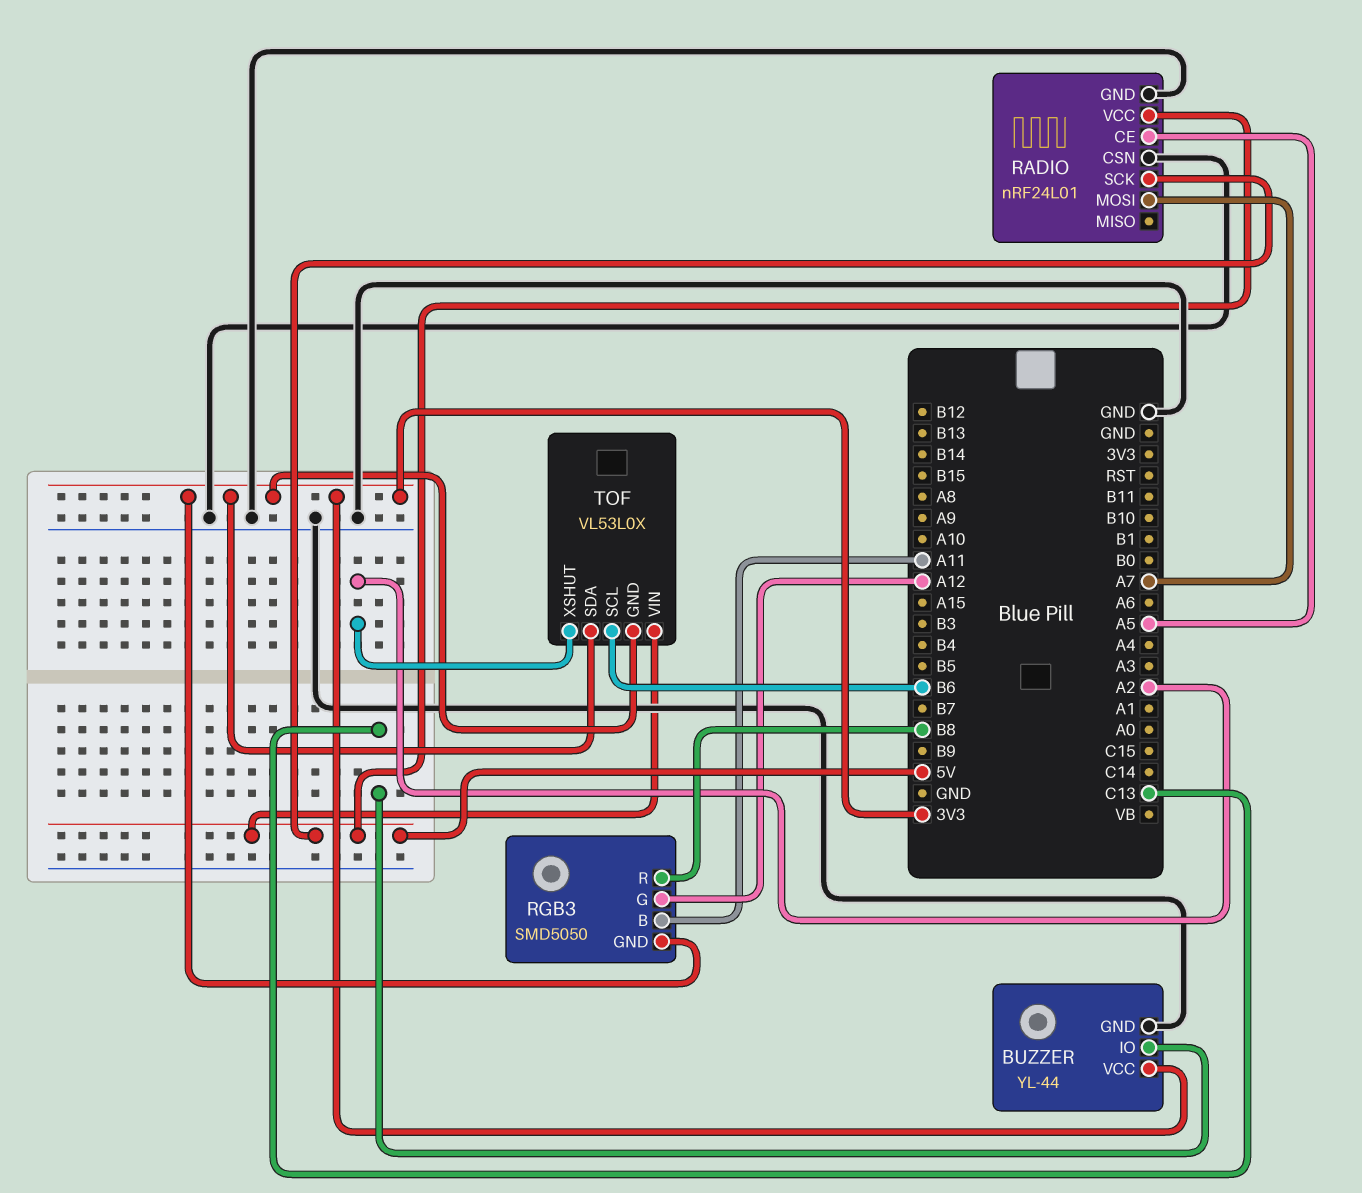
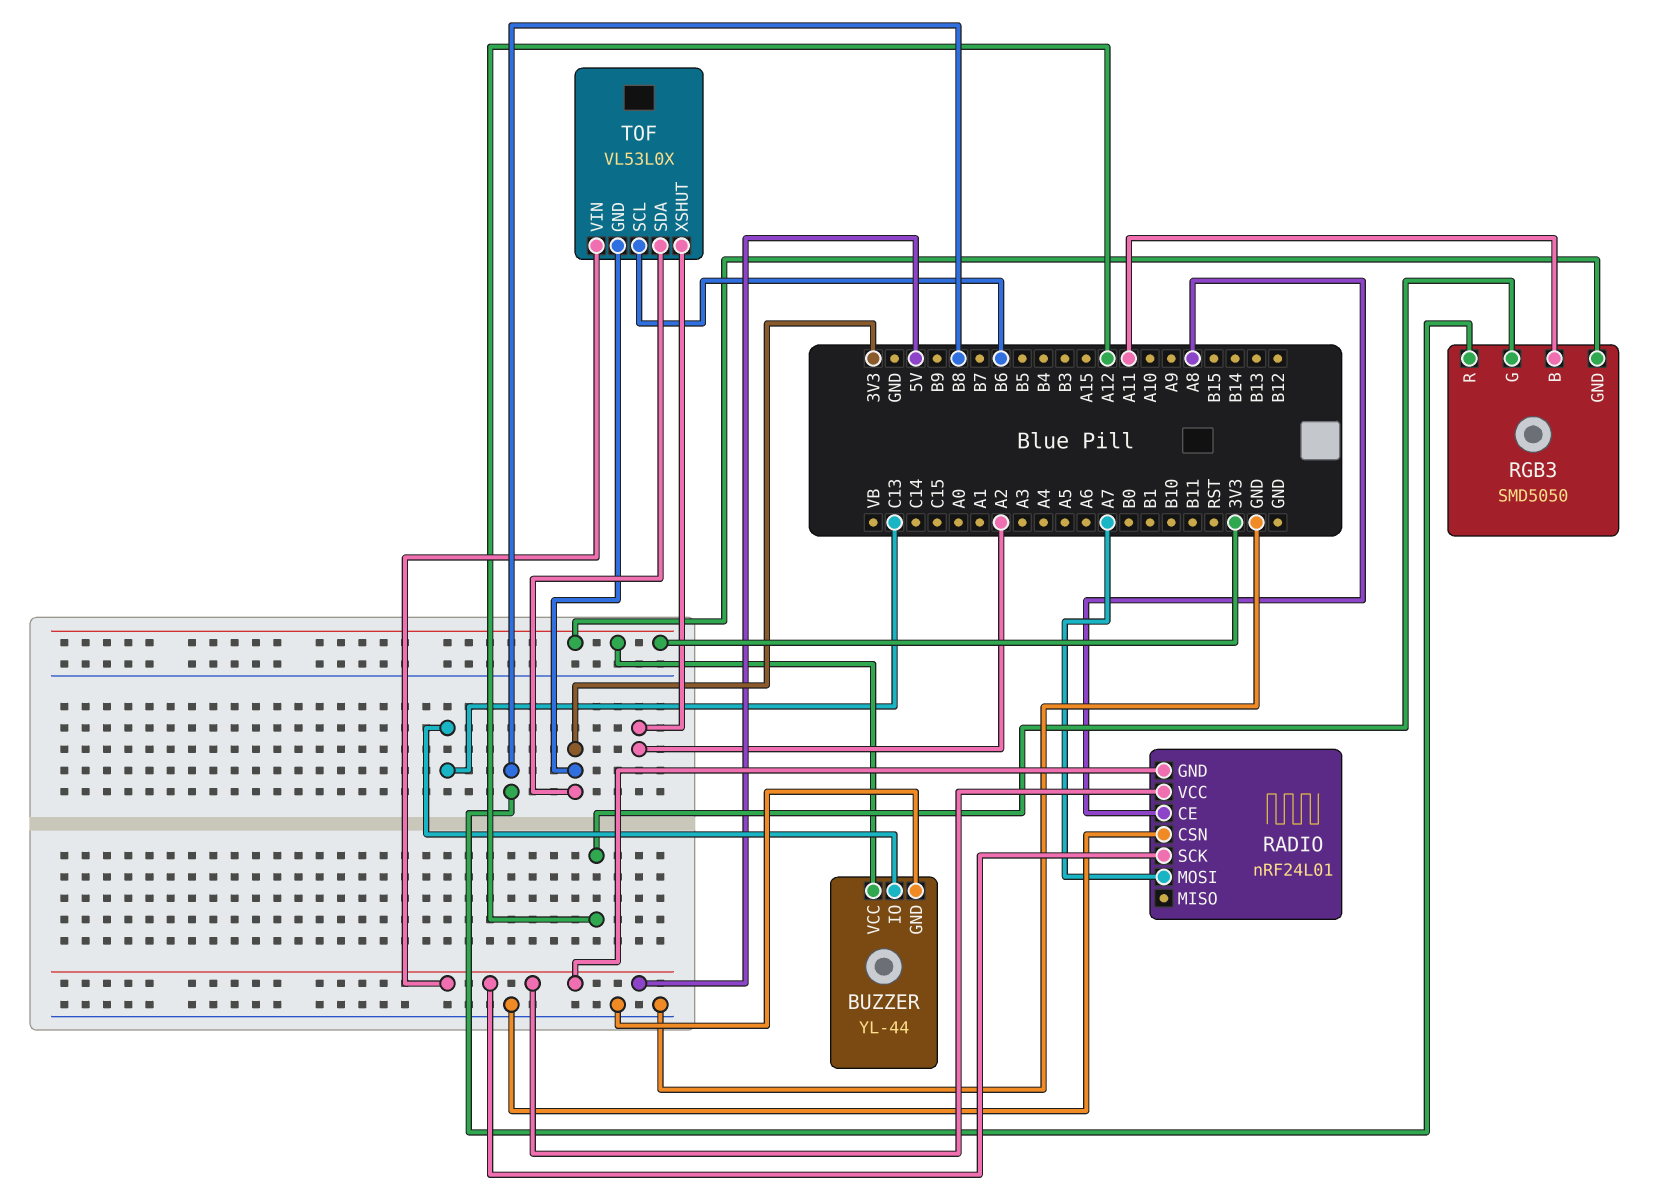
RADIO pin CE: A5 -> A8
RADIO pin GND: GND -> 5V

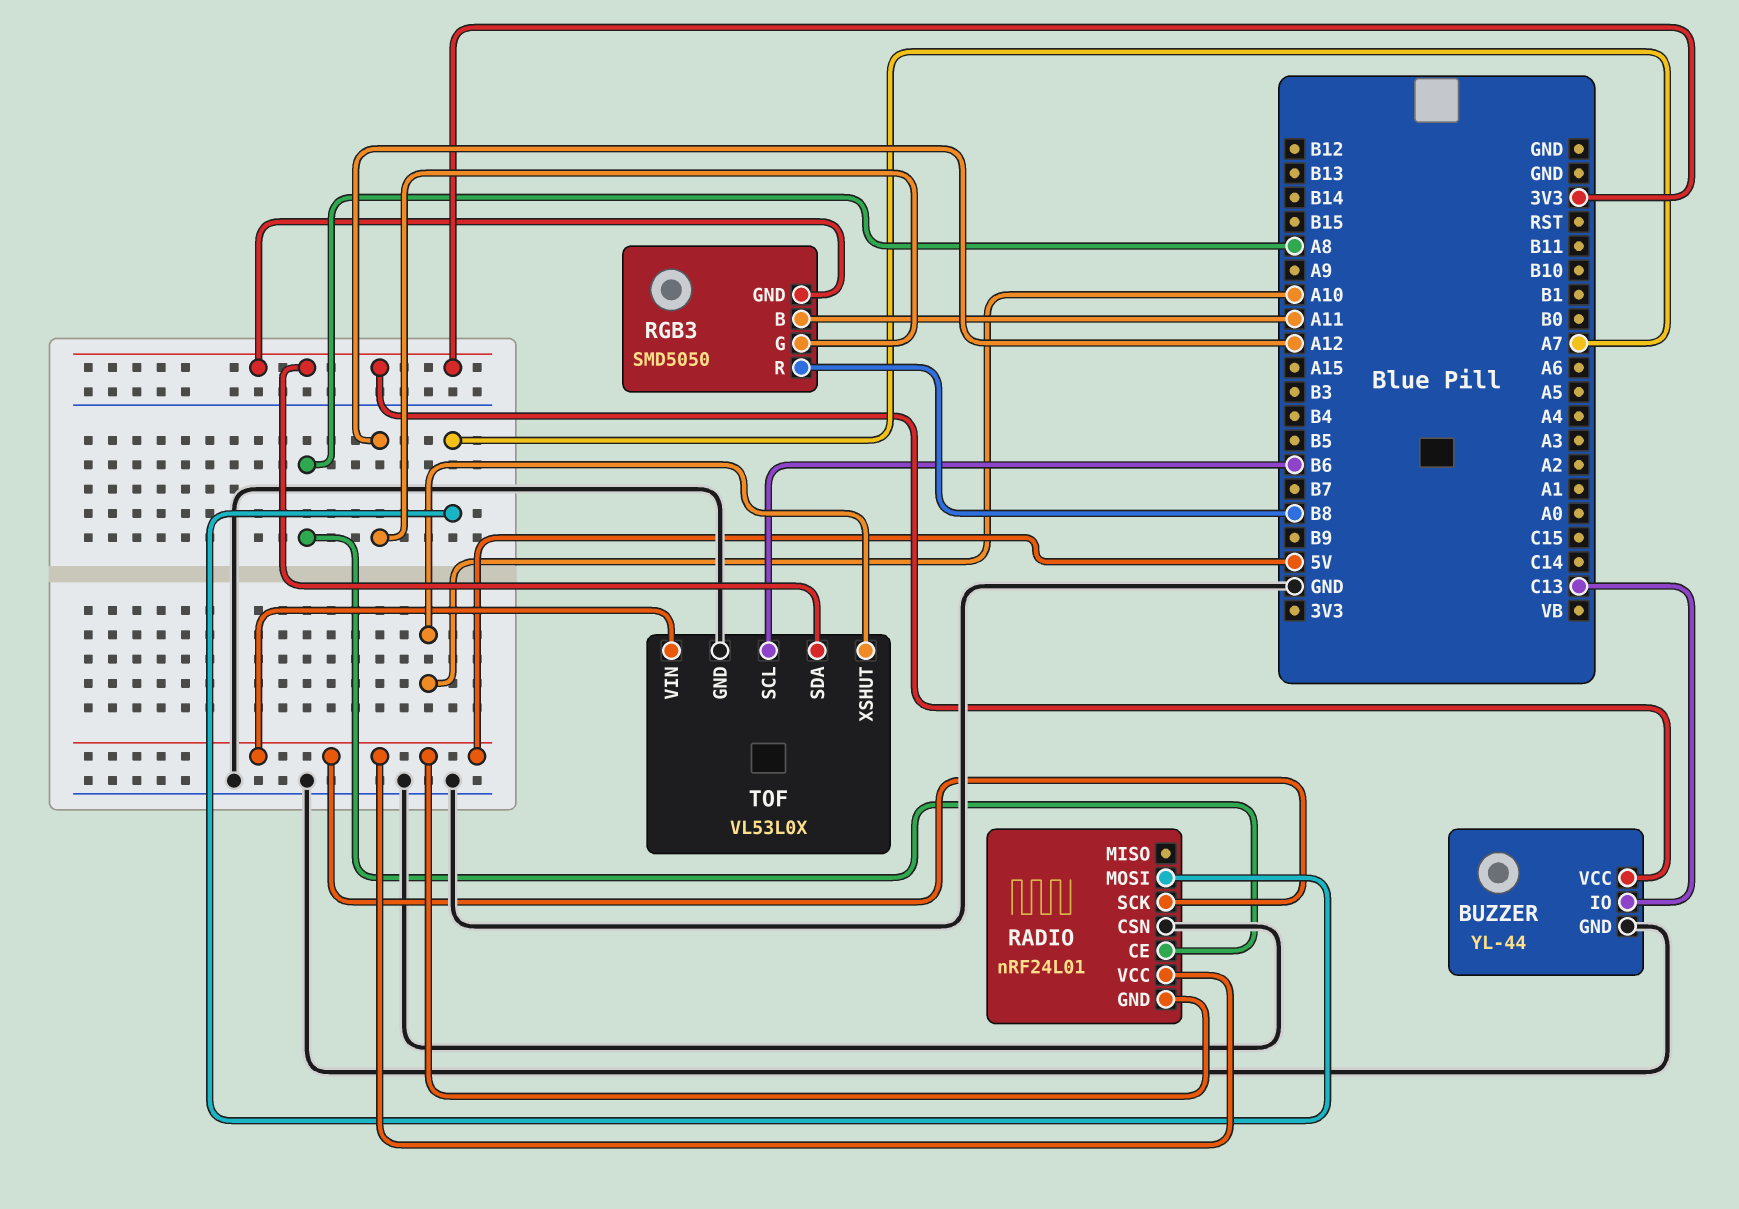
TOF pin GND: 3V3 -> GND
TOF pin XSHUT: A2 -> A10

